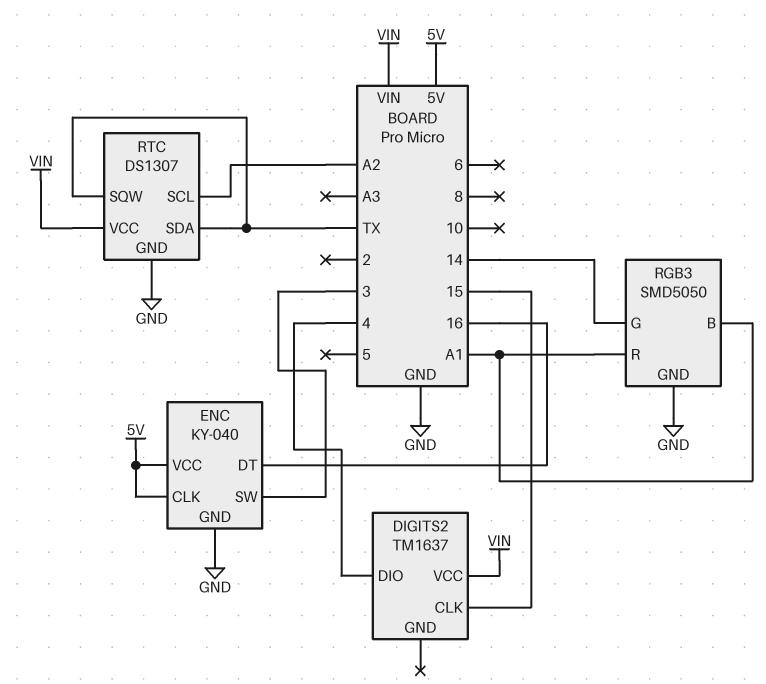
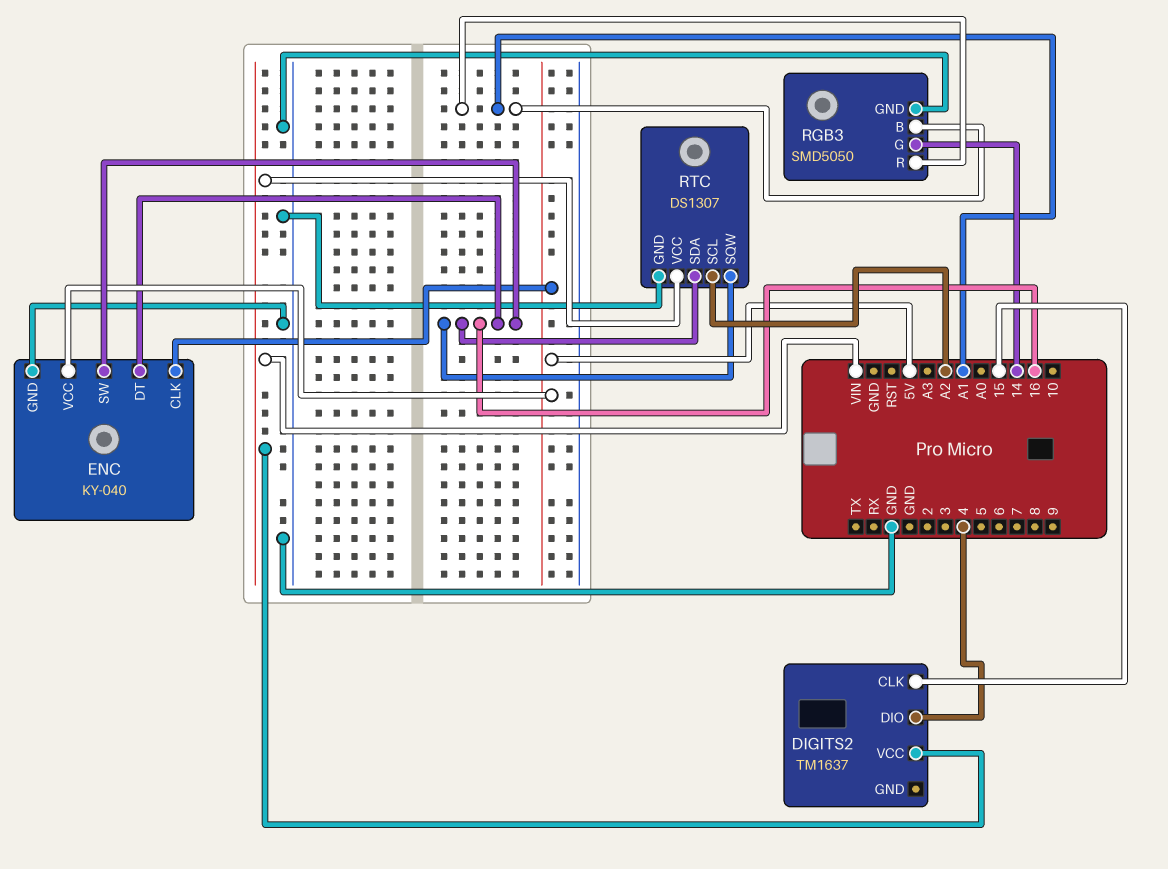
ENC pin SW: 3 -> 16
RTC pin SDA: TX -> 16
RTC pin SQW: TX -> 16

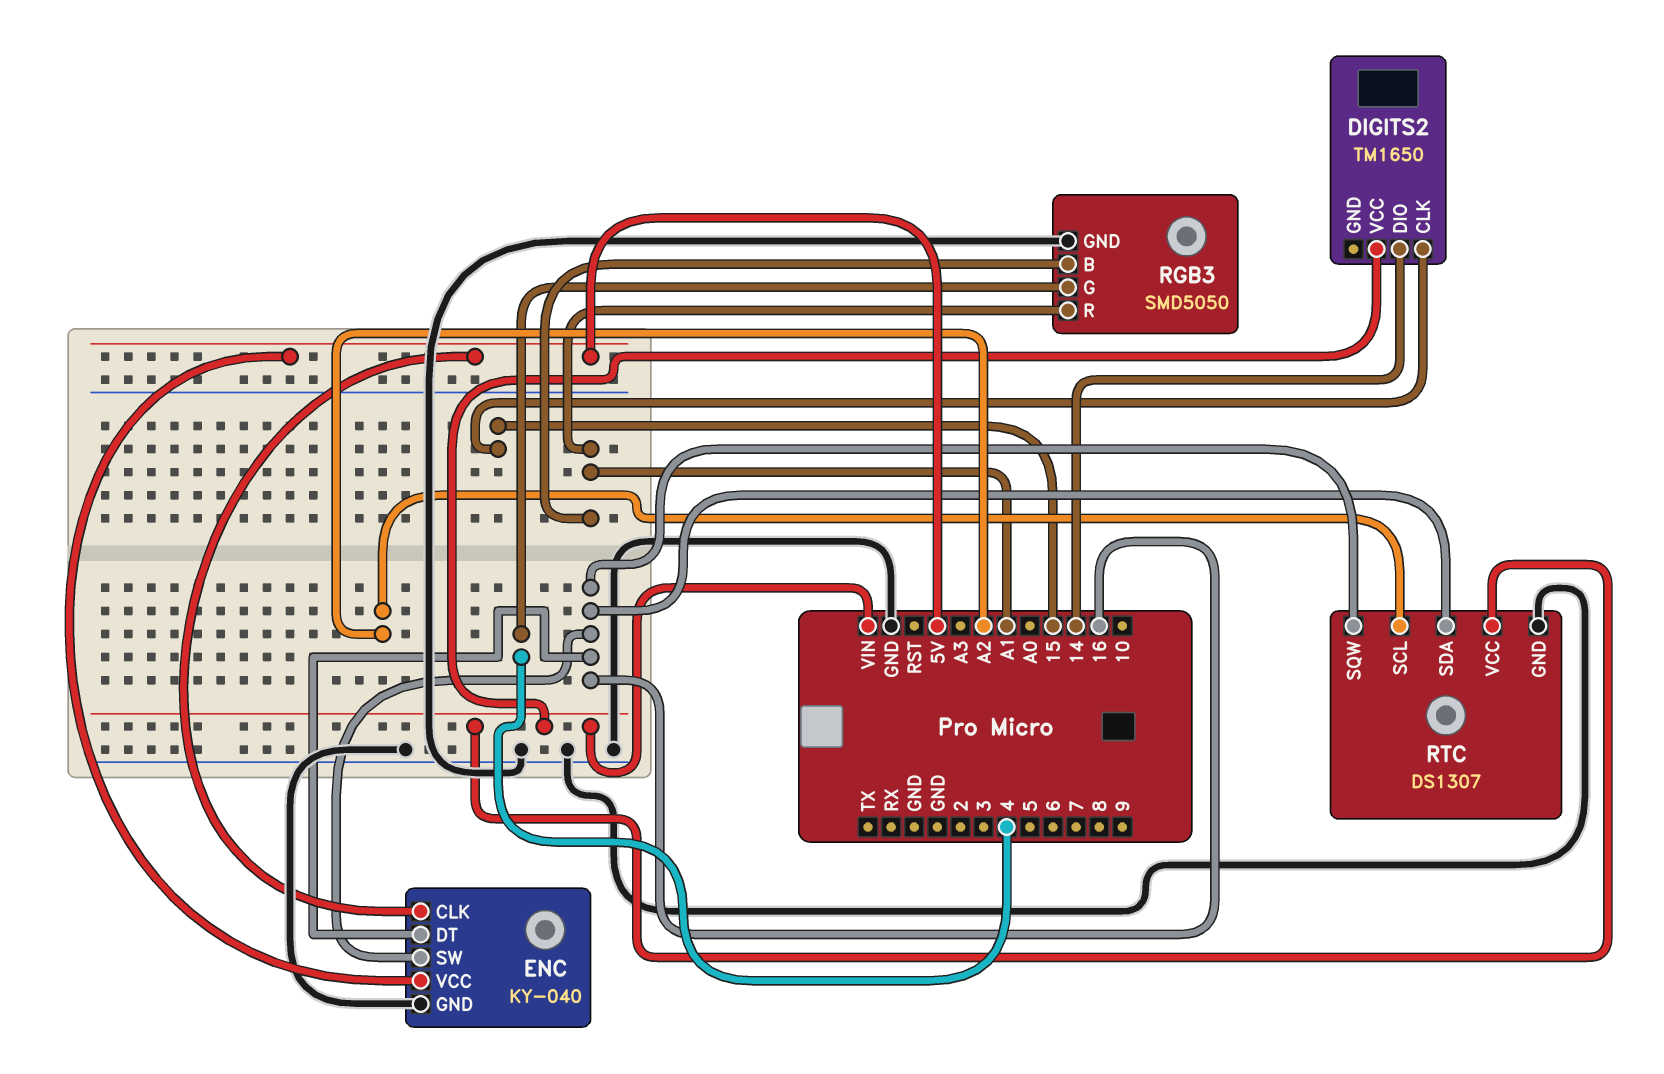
DIGITS2: TM1637 -> TM1650
DIGITS2 pin DIO: 4 -> 14
RGB3 pin G: 14 -> 4

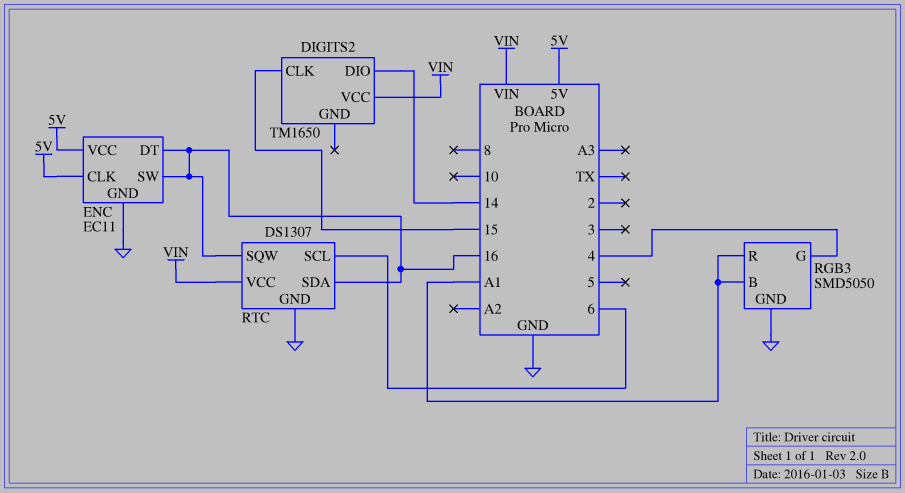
ENC: KY-040 -> EC11
RTC pin SCL: A2 -> 6

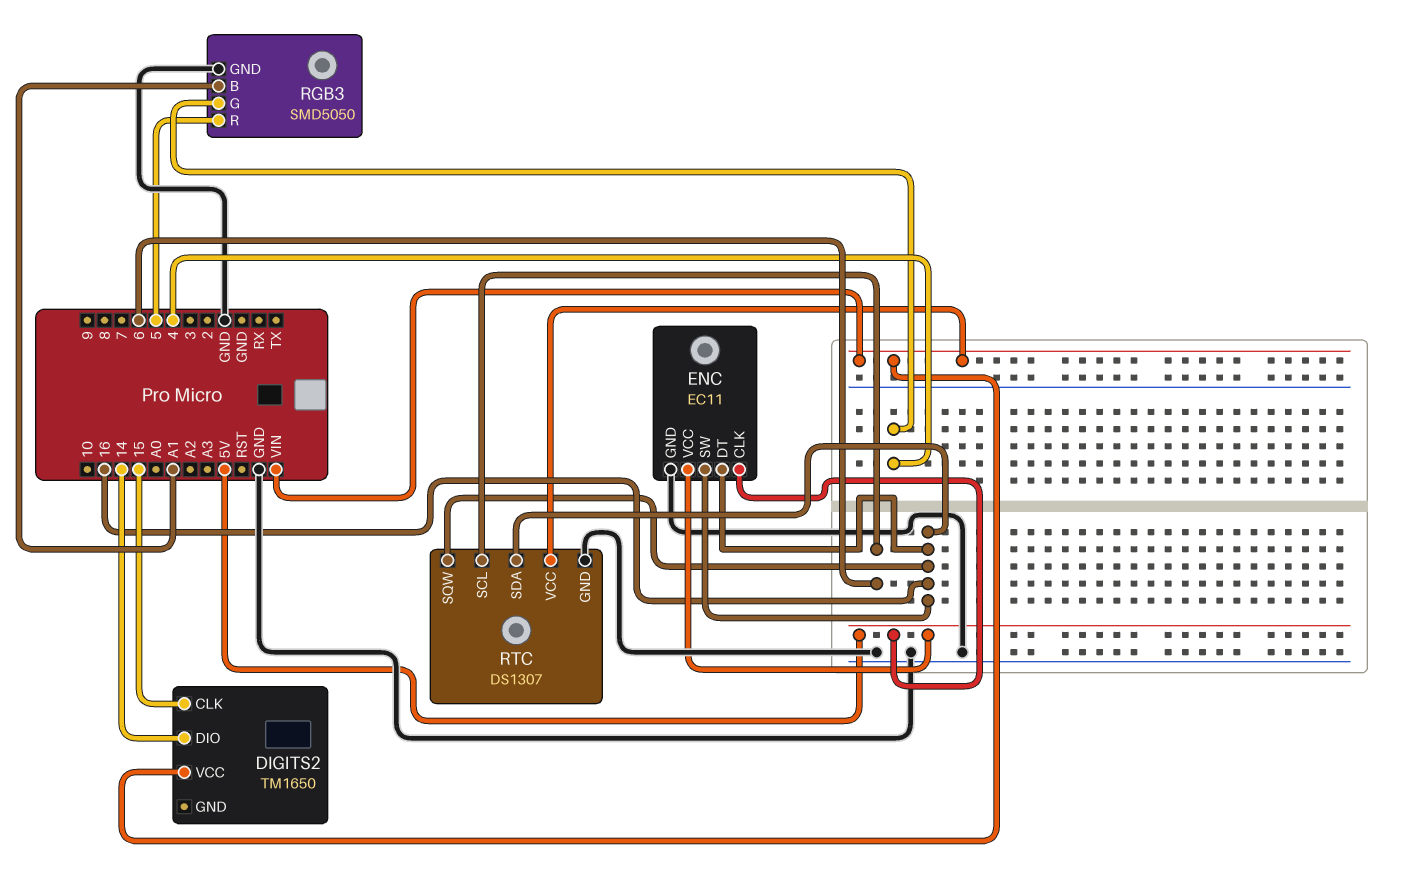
RGB3 pin R: A1 -> 5

